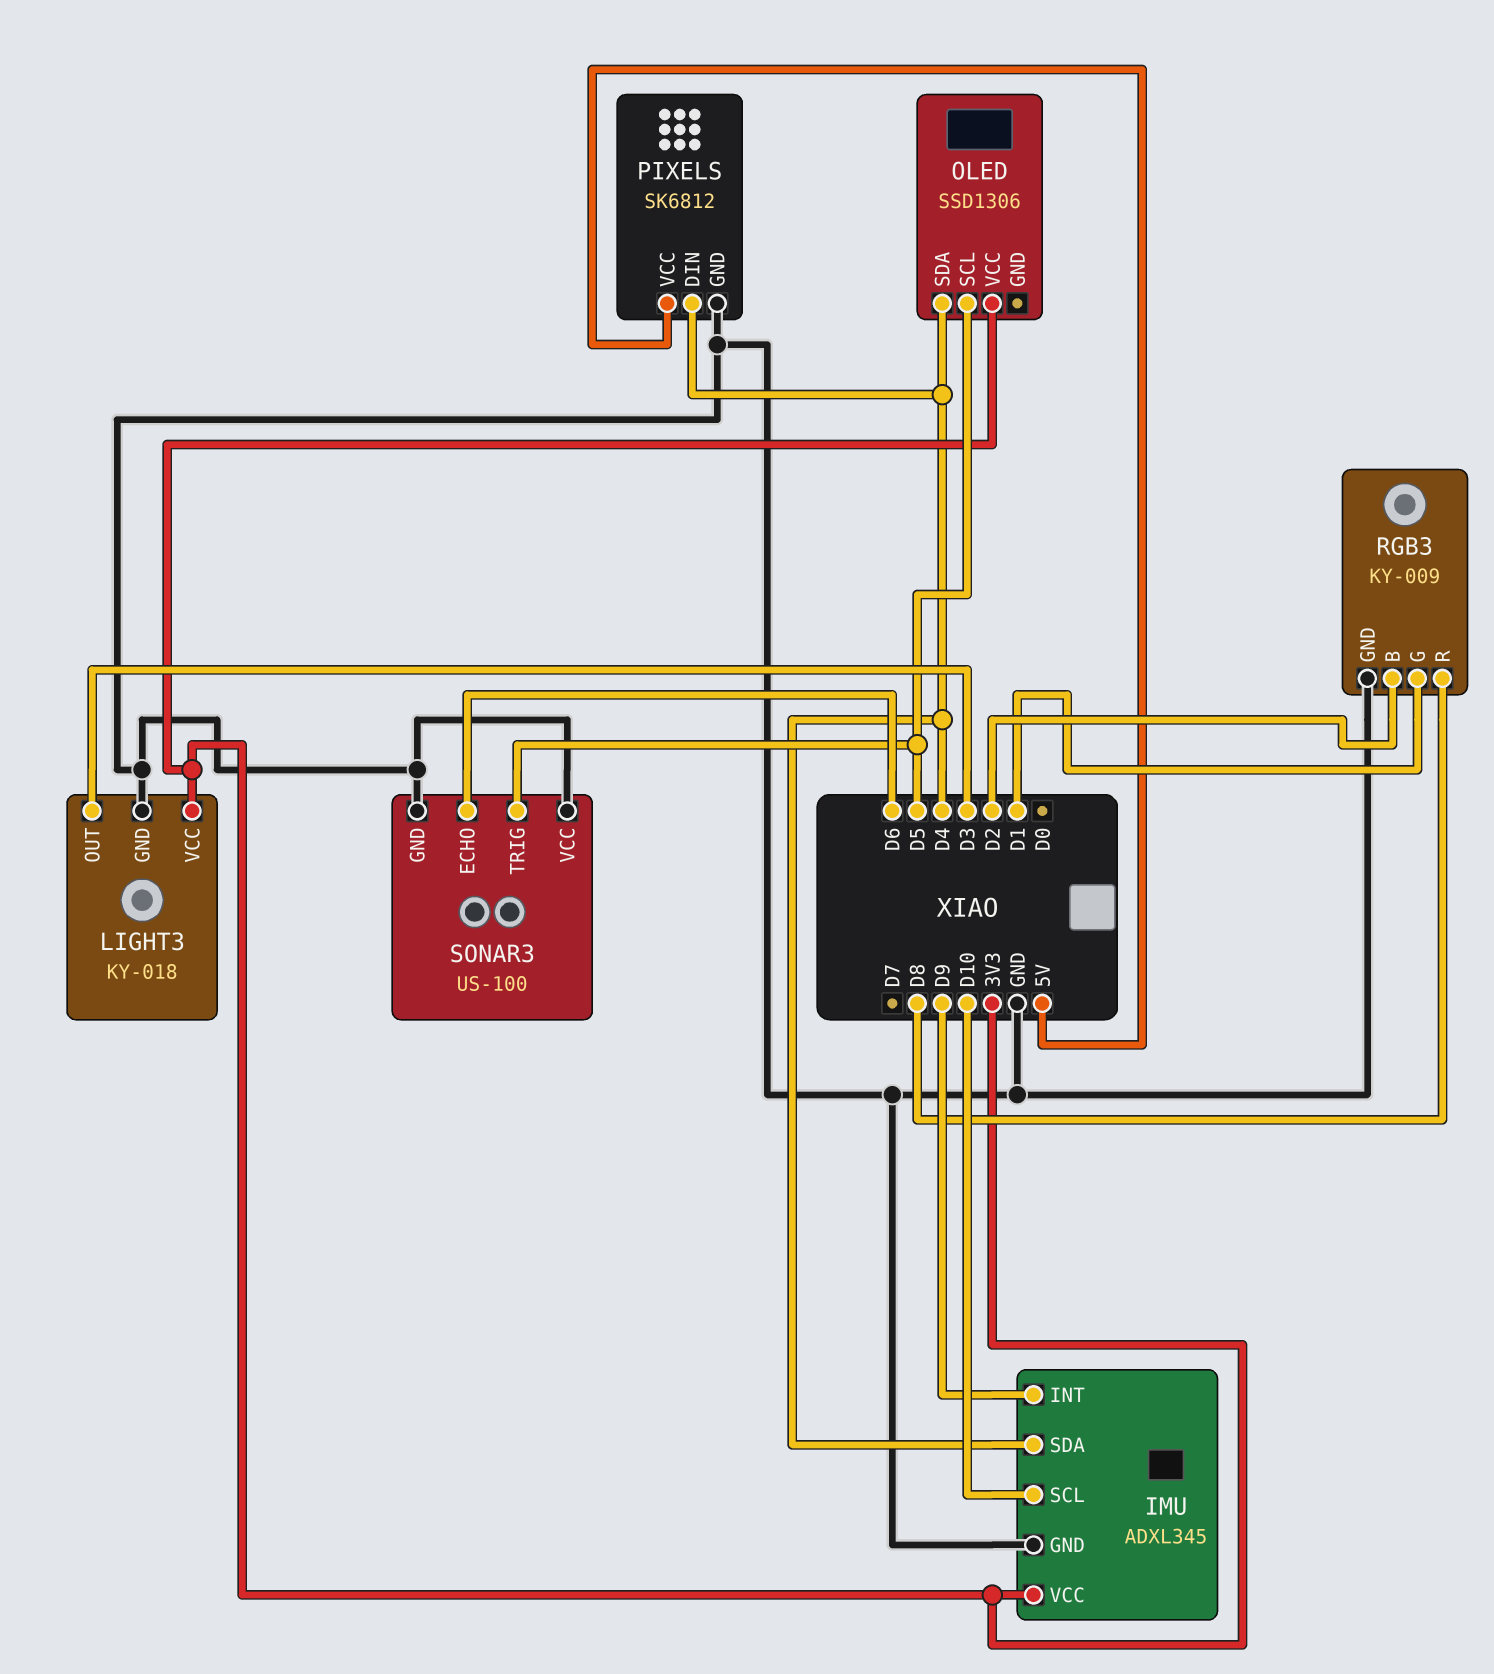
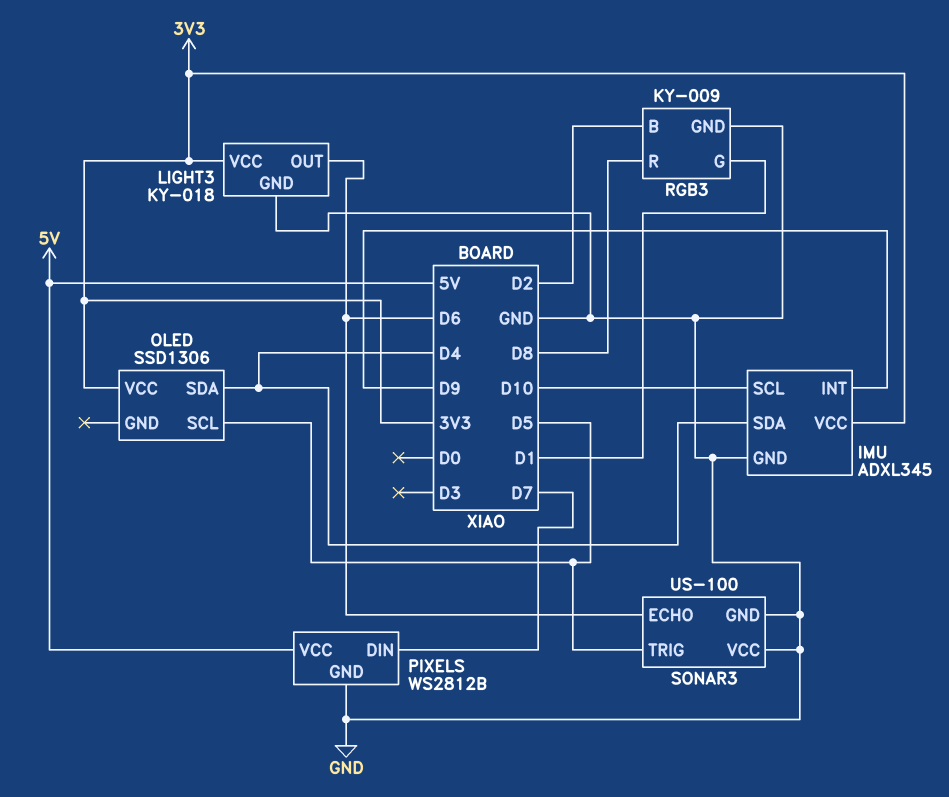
LIGHT3 pin OUT: D3 -> D6
PIXELS: SK6812 -> WS2812B
PIXELS pin DIN: D4 -> D7

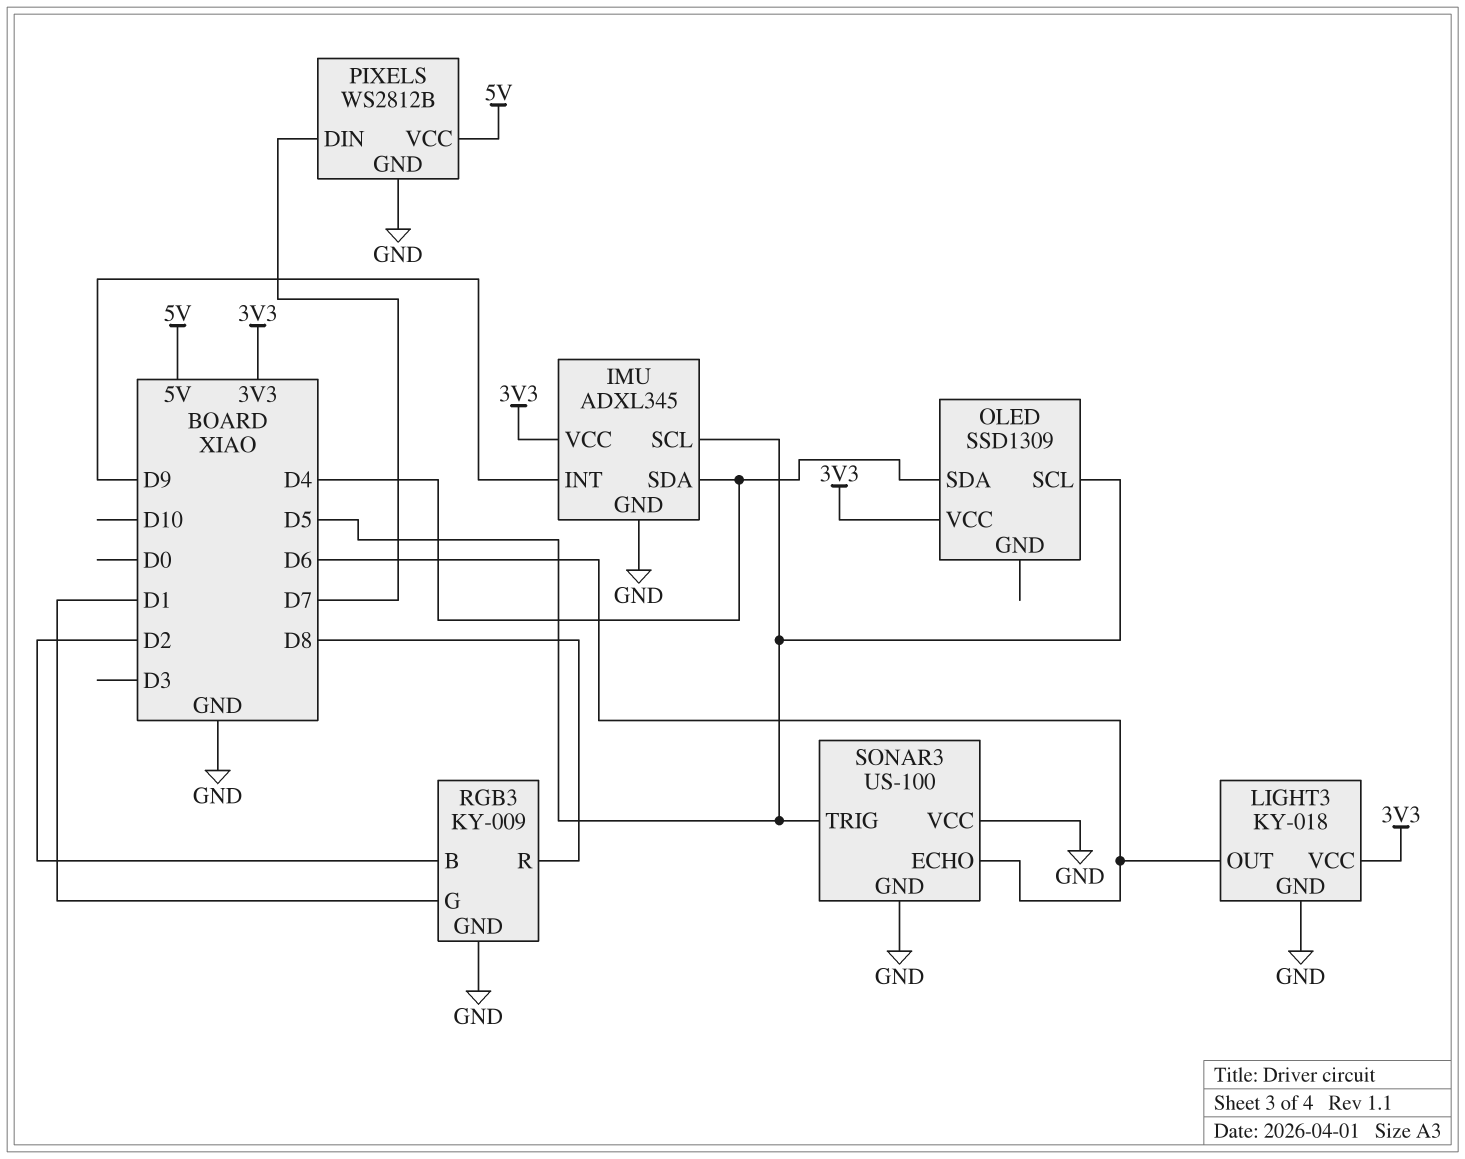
IMU pin SCL: D10 -> D5
OLED: SSD1306 -> SSD1309

